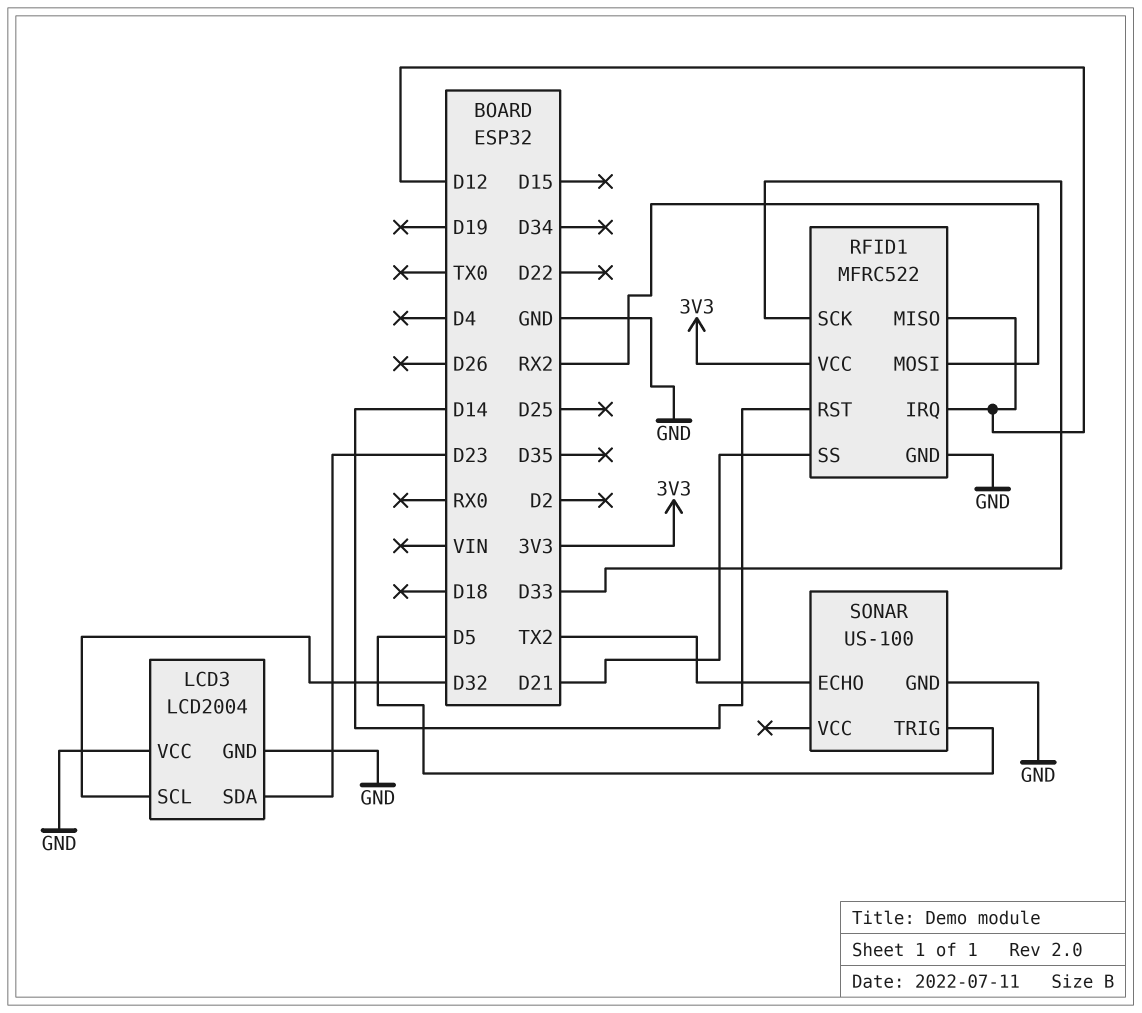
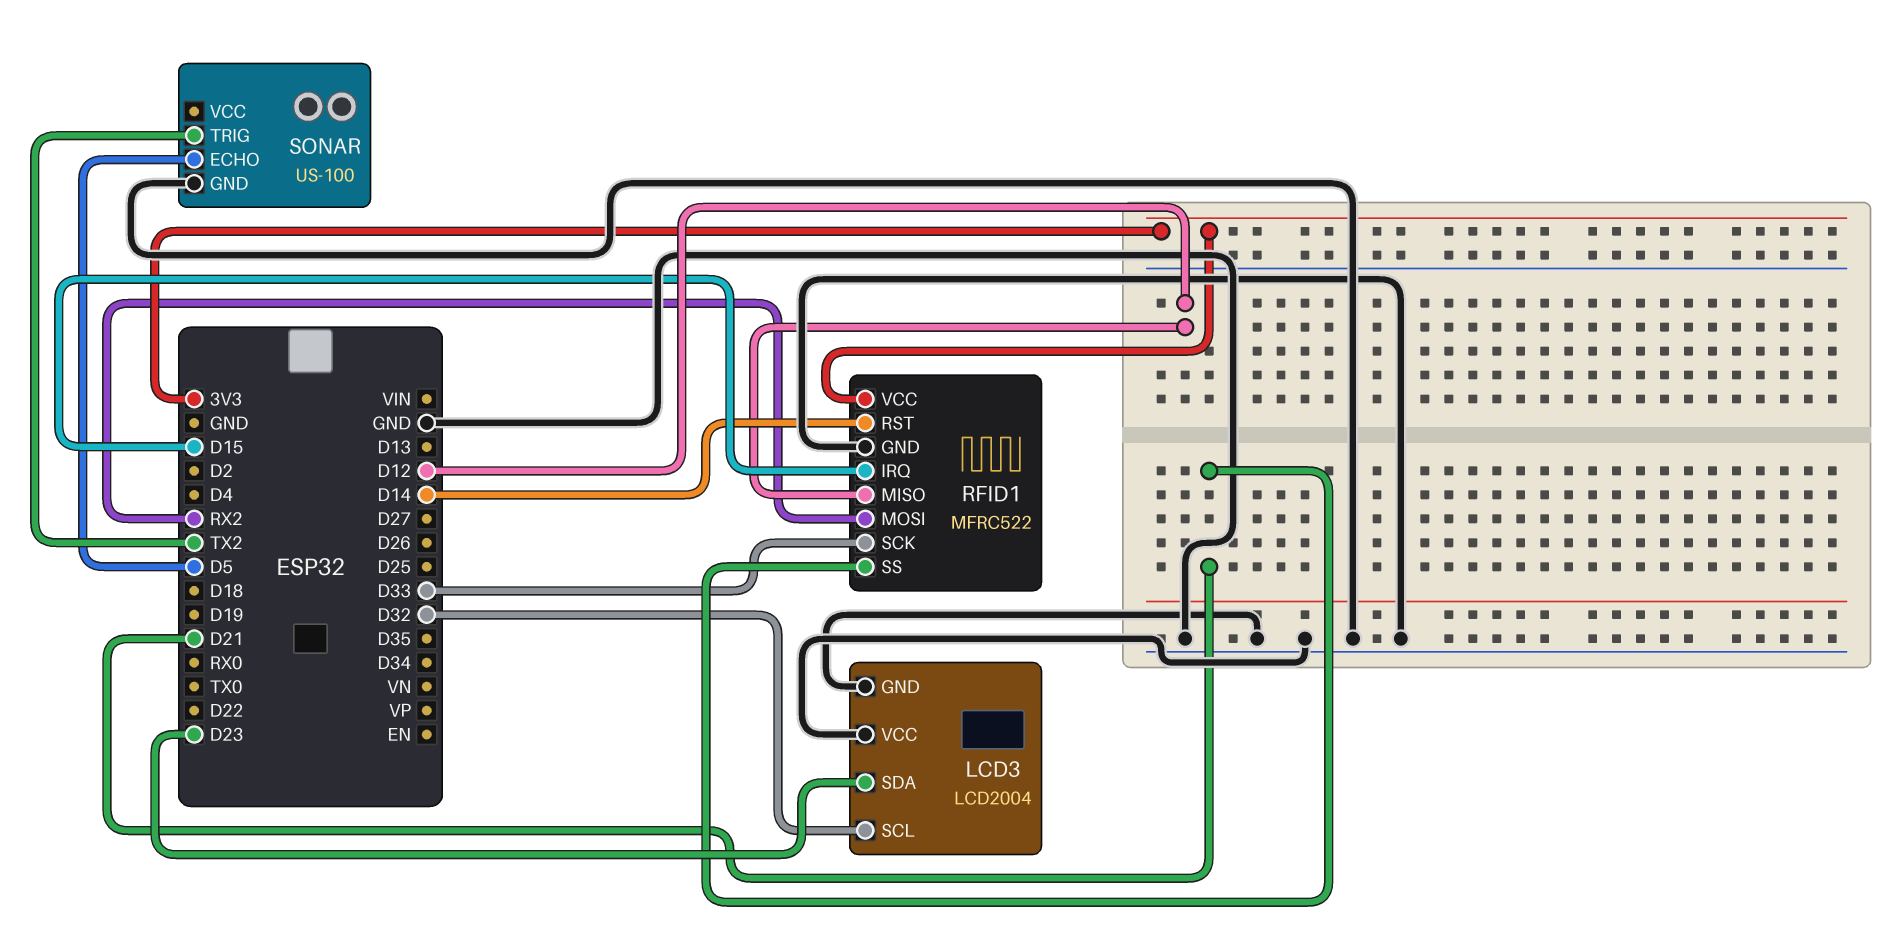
RFID1 pin IRQ: D12 -> D15
SONAR pin ECHO: TX2 -> D5
SONAR pin TRIG: D5 -> TX2

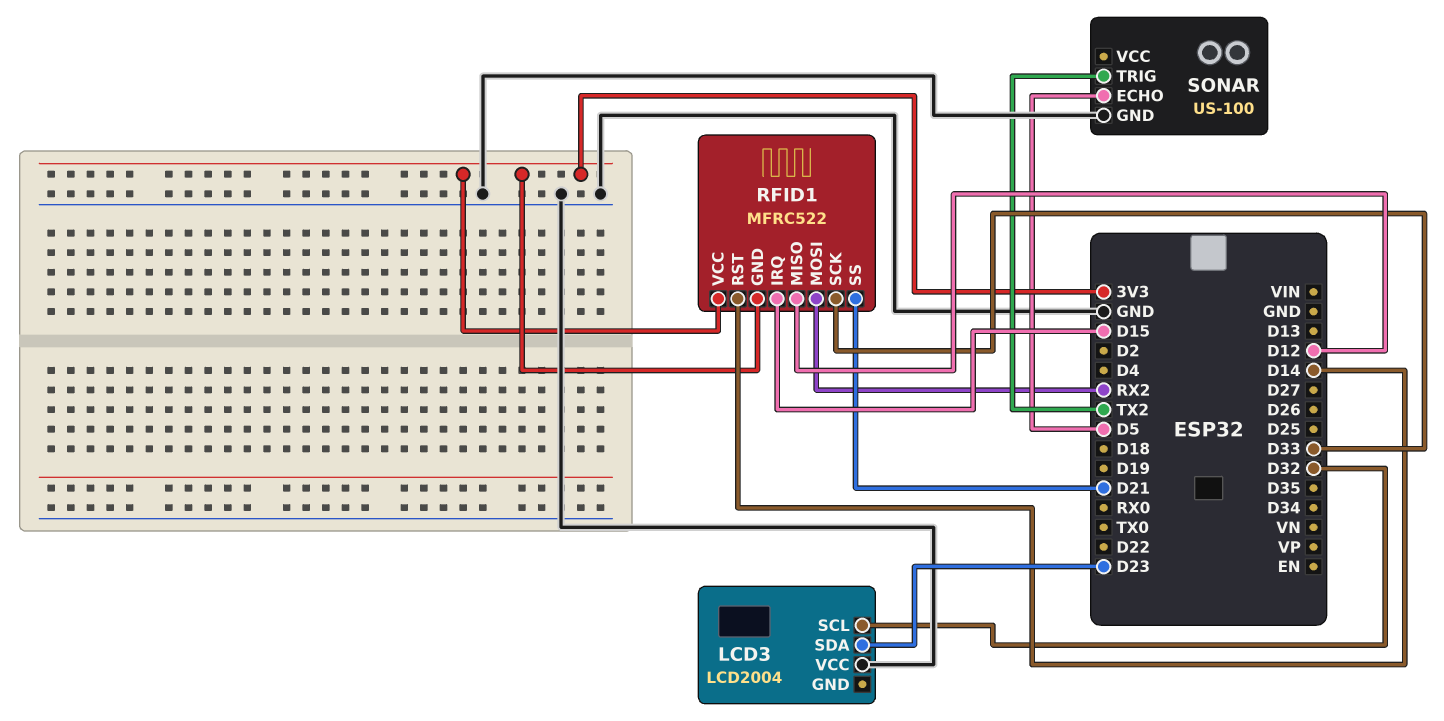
LCD3 pin GND: GND -> none
RFID1 pin GND: GND -> 3V3

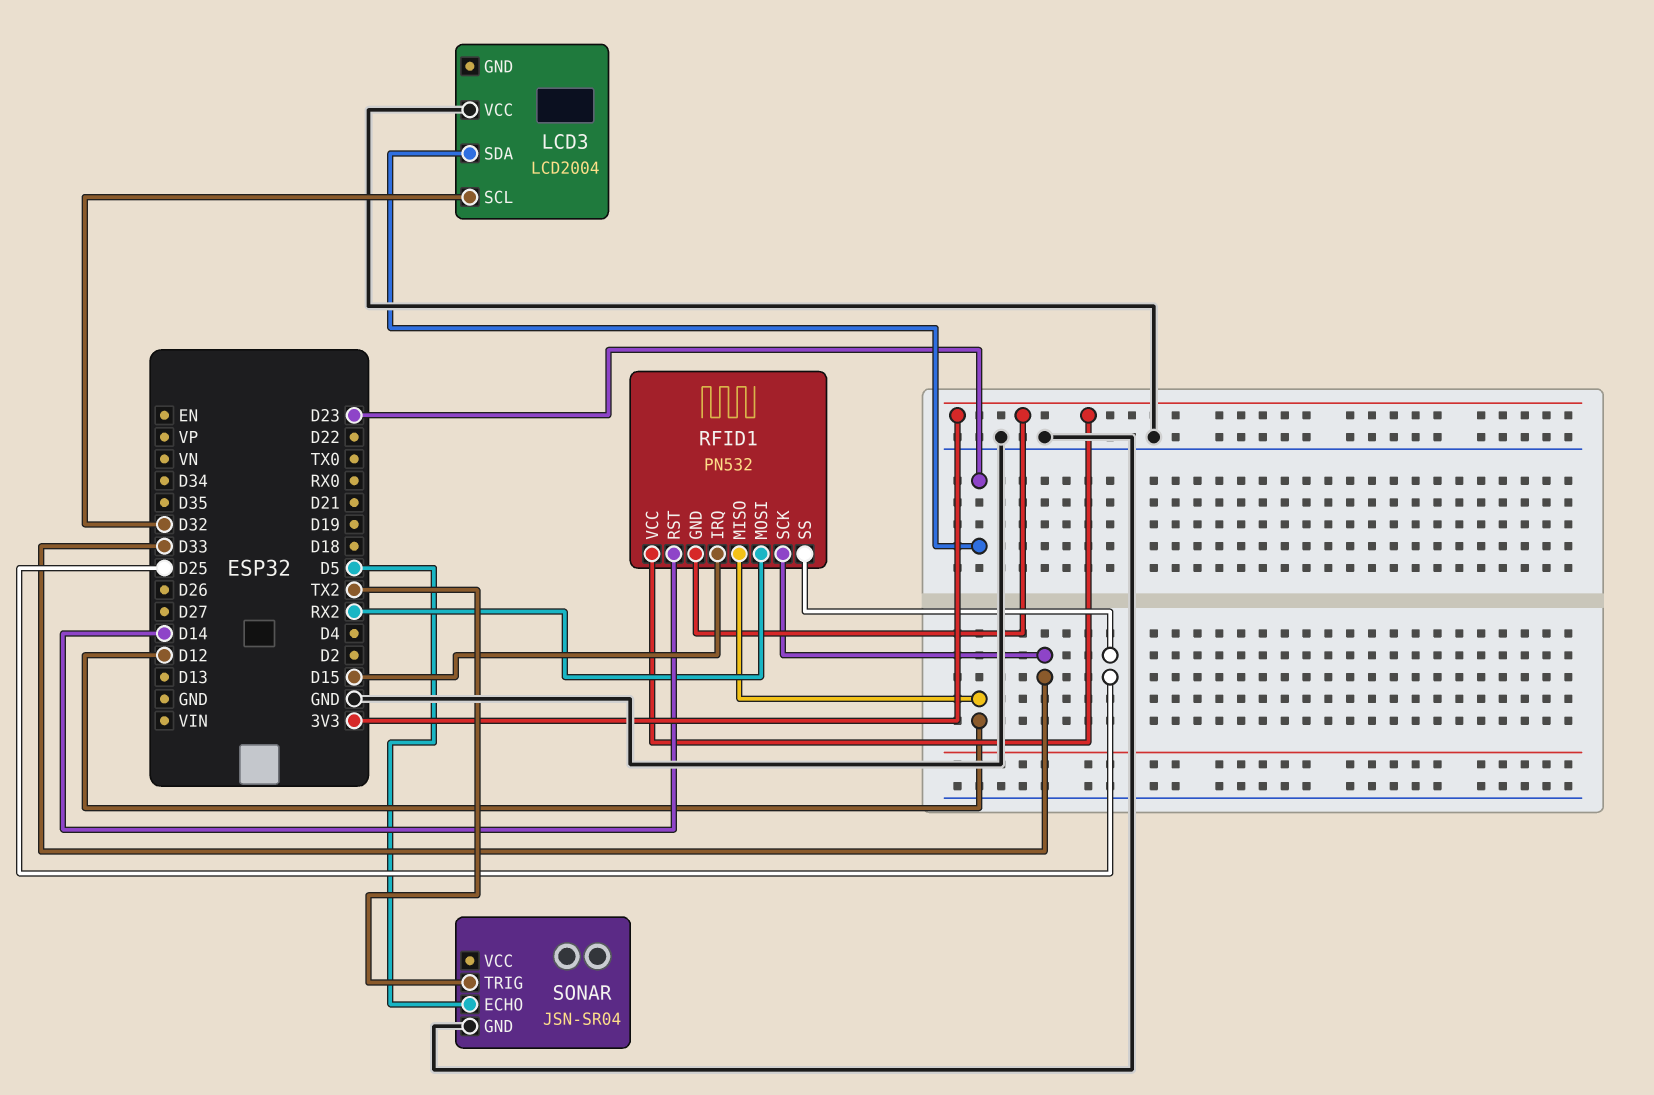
RFID1: MFRC522 -> PN532
RFID1 pin SS: D21 -> D25
SONAR: US-100 -> JSN-SR04

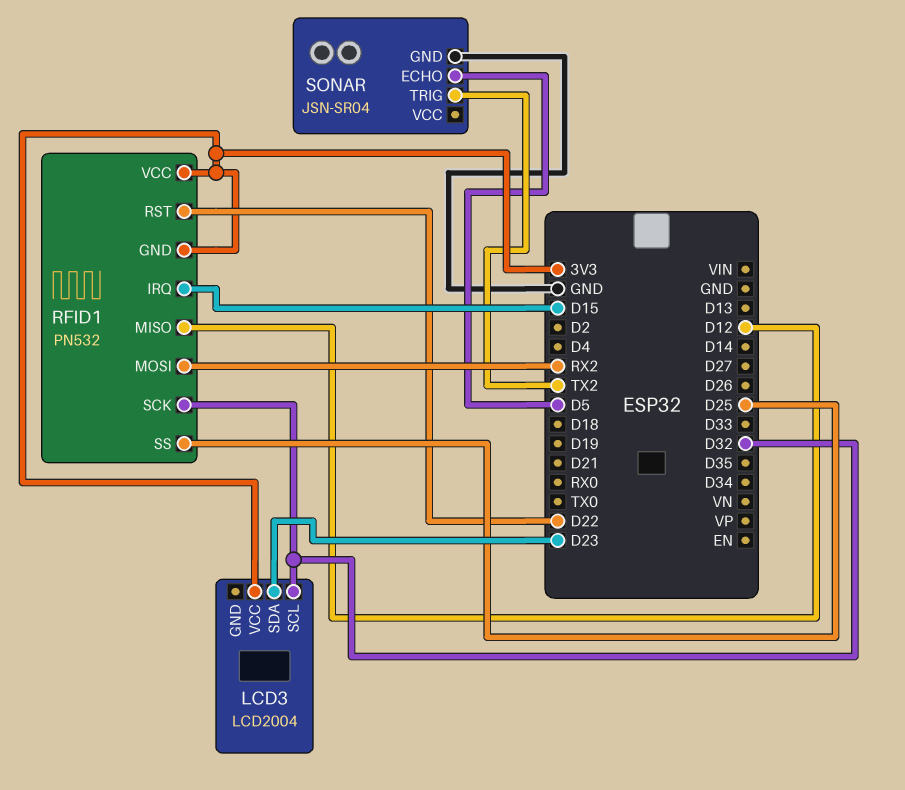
LCD3 pin VCC: GND -> 3V3
RFID1 pin RST: D14 -> D22
RFID1 pin SCK: D33 -> D32

